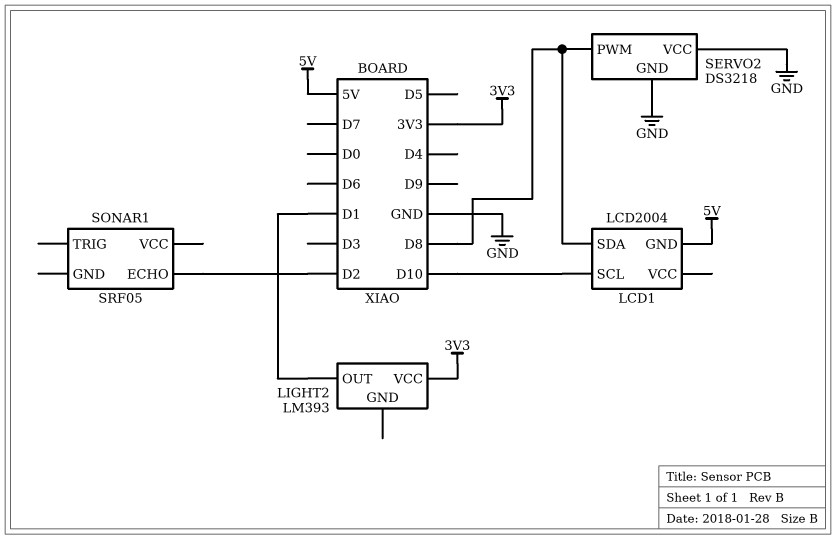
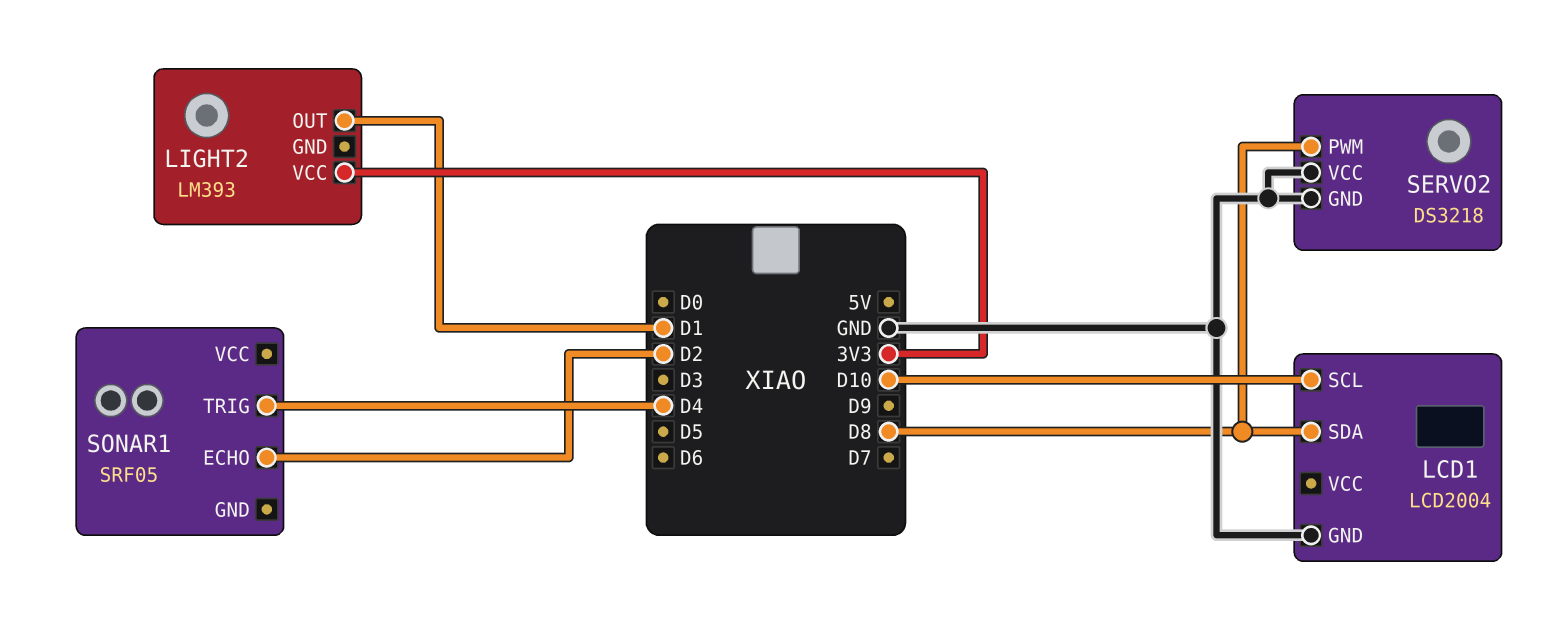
LCD1 pin GND: 5V -> GND
SONAR1 pin TRIG: none -> D4

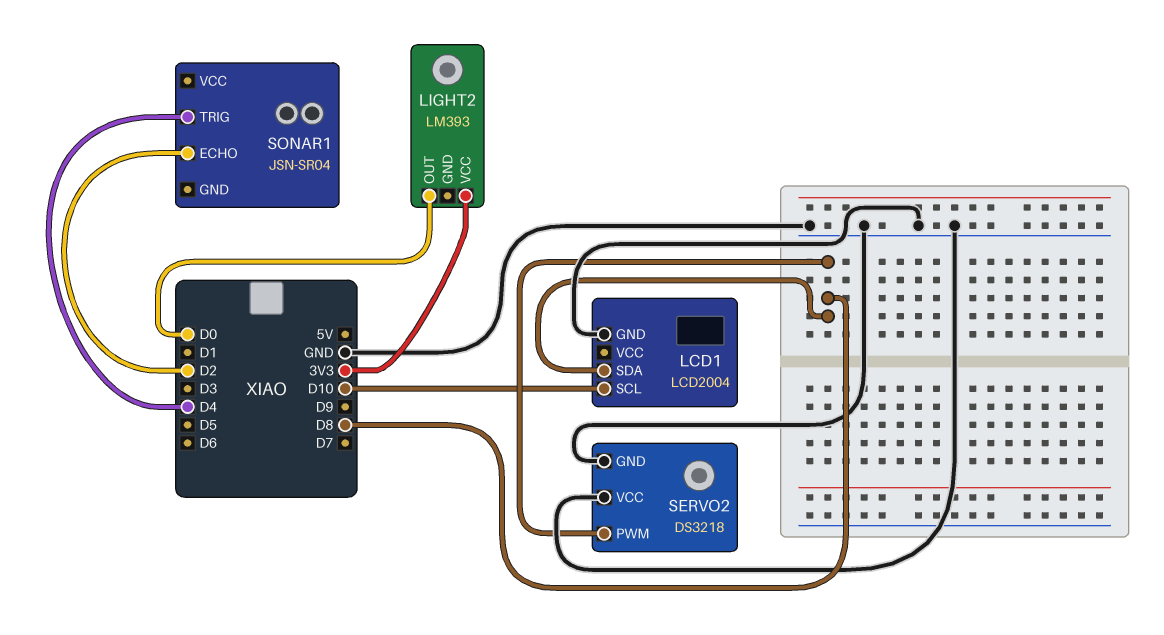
LIGHT2 pin OUT: D1 -> D0
SONAR1: SRF05 -> JSN-SR04

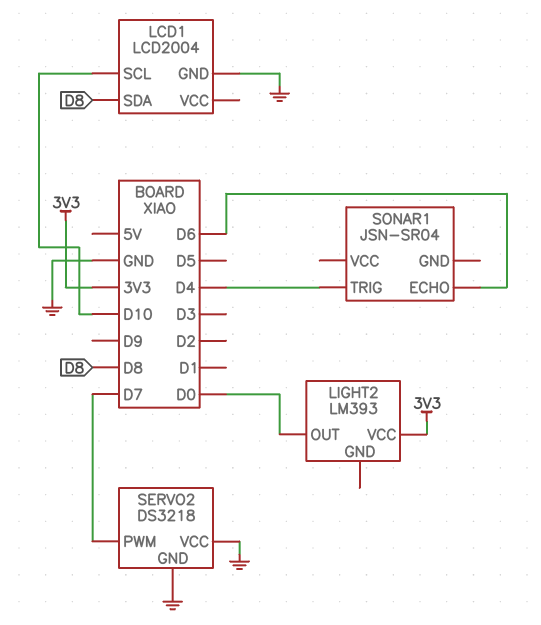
SERVO2 pin PWM: D8 -> D7
SONAR1 pin ECHO: D2 -> D6

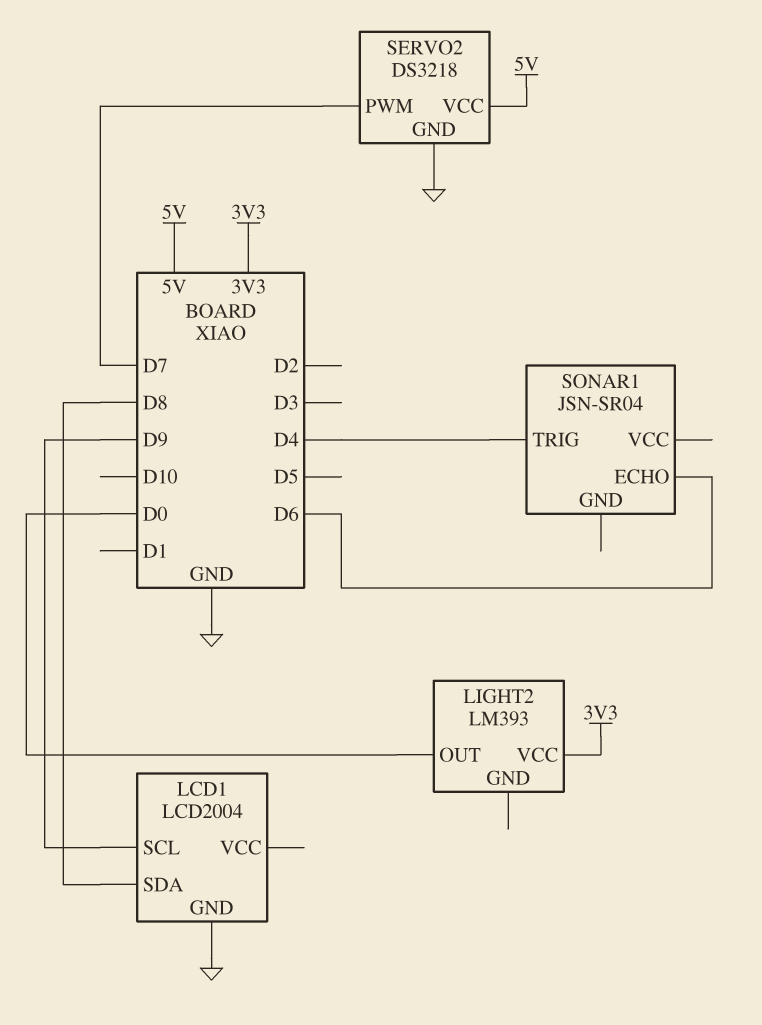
LCD1 pin SCL: D10 -> D9
SERVO2 pin VCC: GND -> 5V

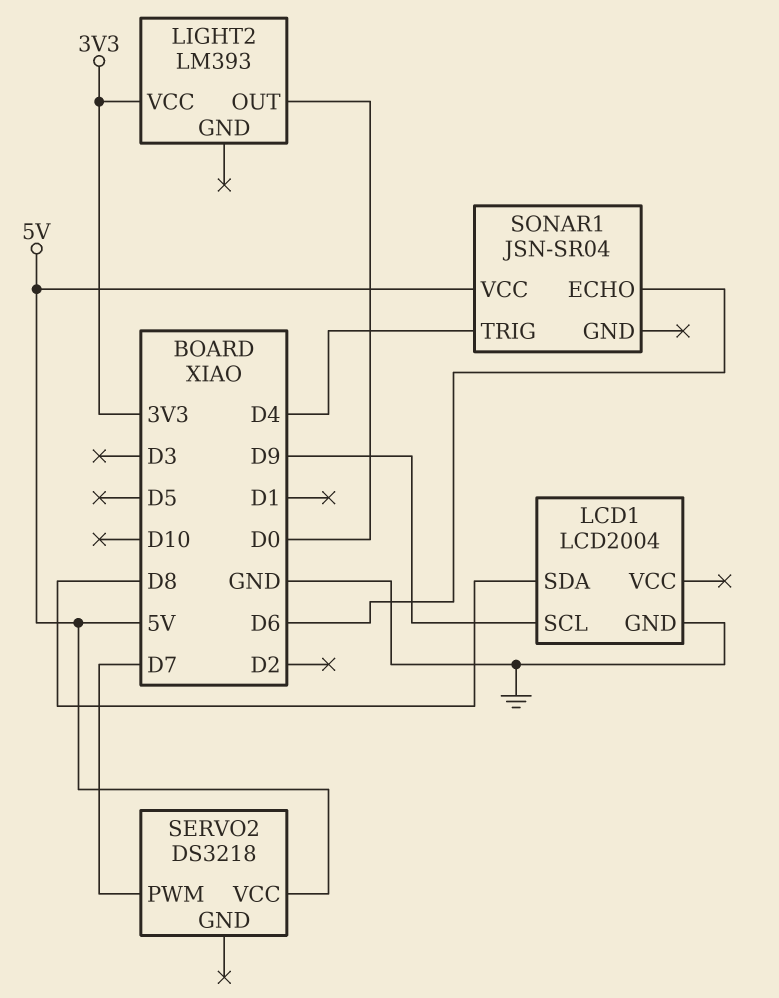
SERVO2 pin GND: GND -> none
SONAR1 pin VCC: none -> 5V

